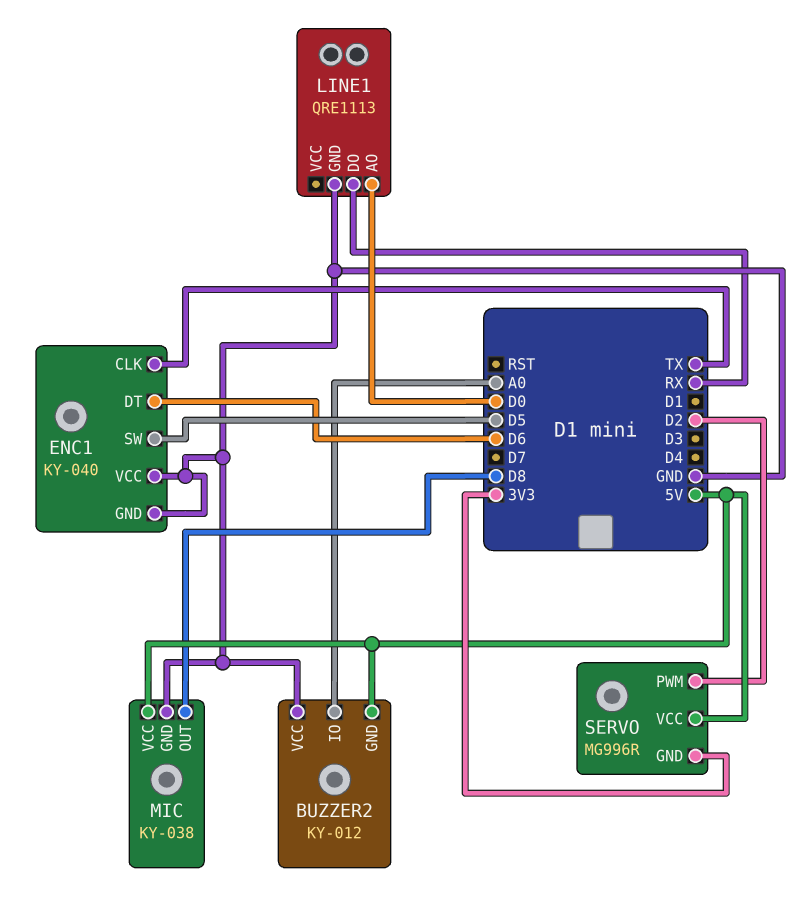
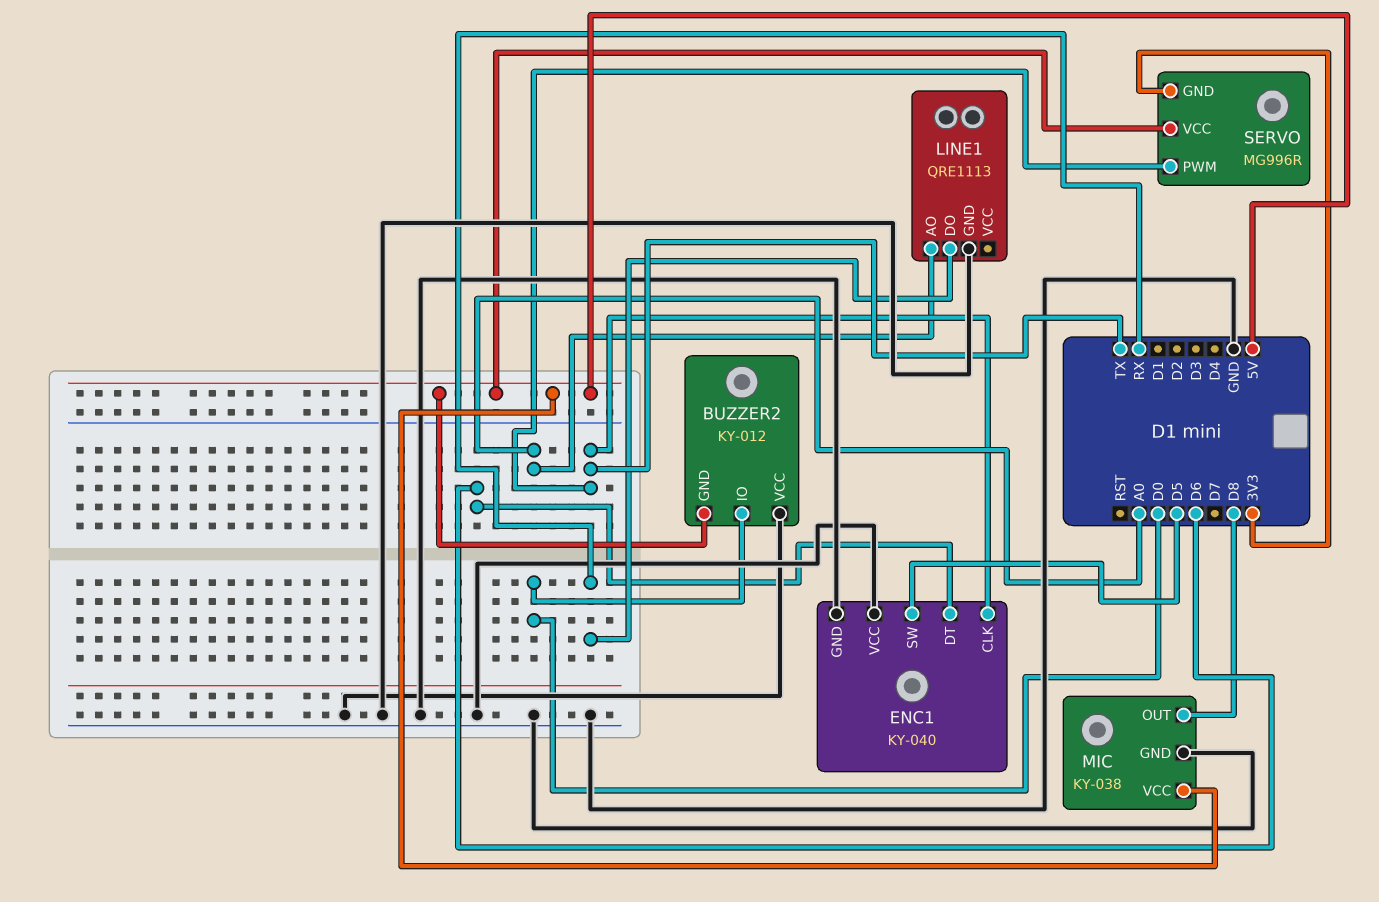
BUZZER2 pin IO: A0 -> D0
LINE1 pin AO: D0 -> A0
SERVO pin PWM: D2 -> TX

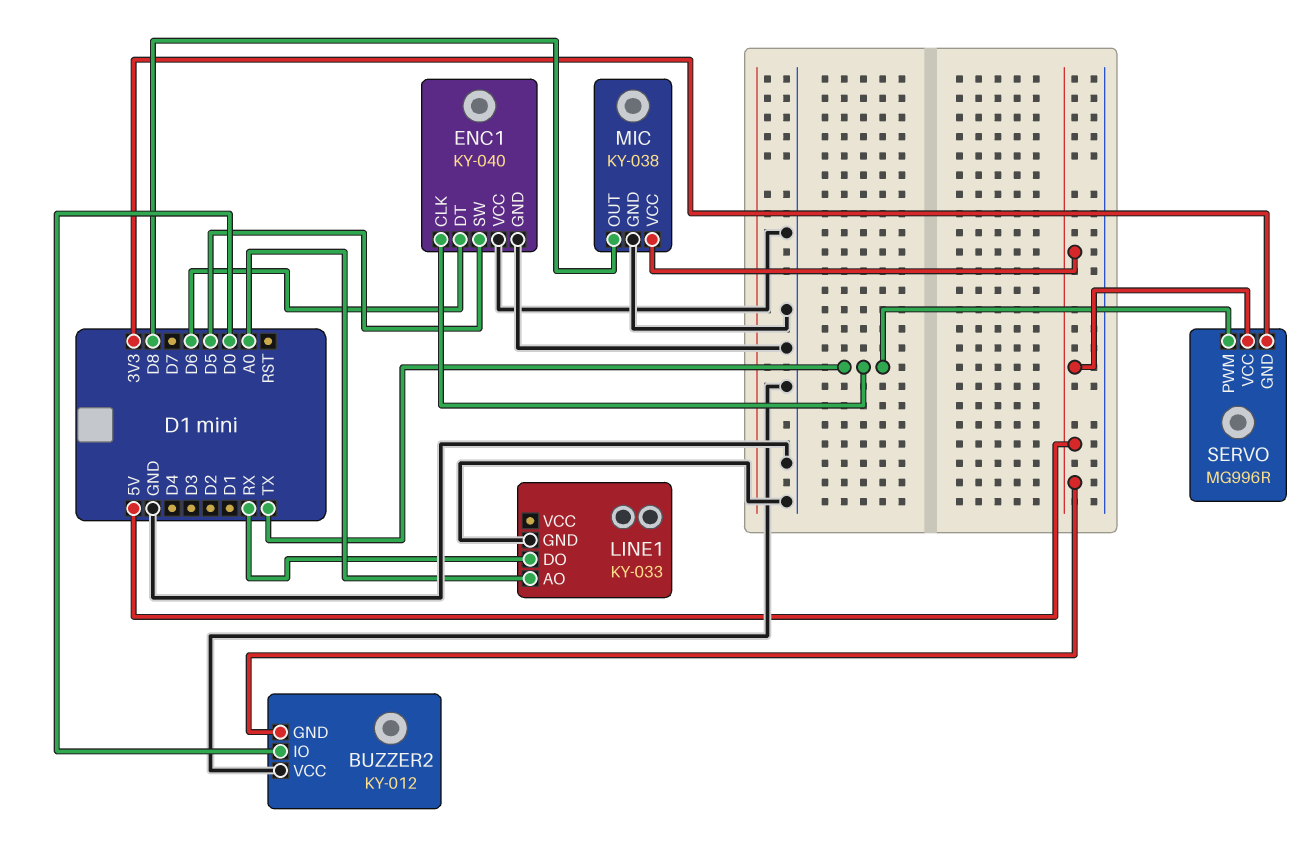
LINE1: QRE1113 -> KY-033

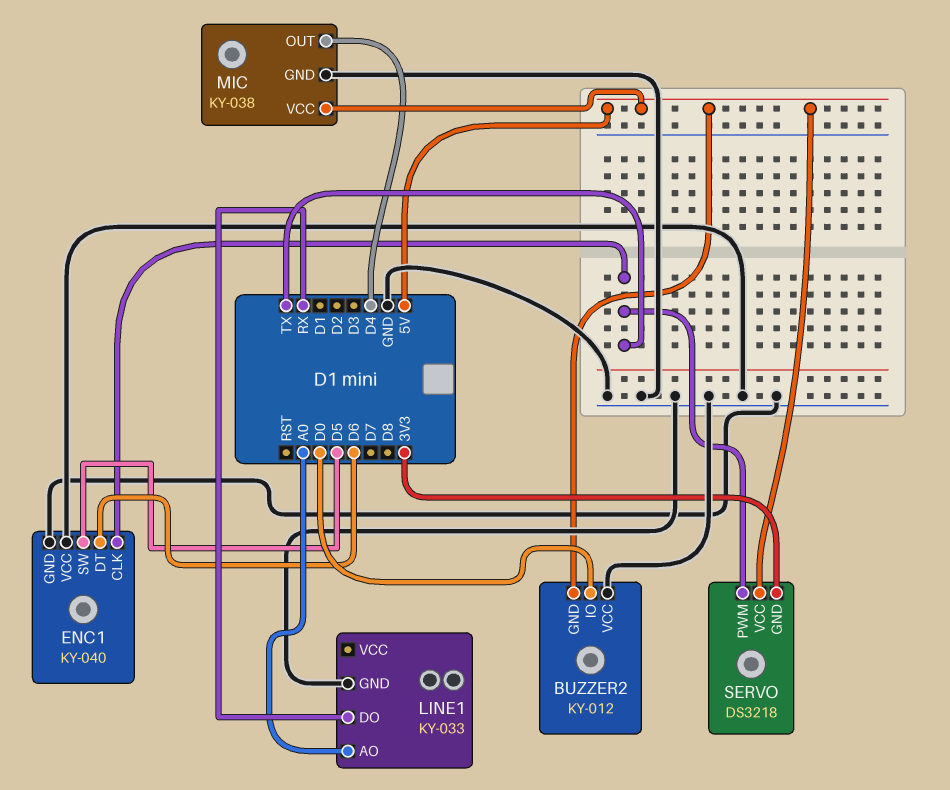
MIC pin OUT: D8 -> D4
SERVO: MG996R -> DS3218

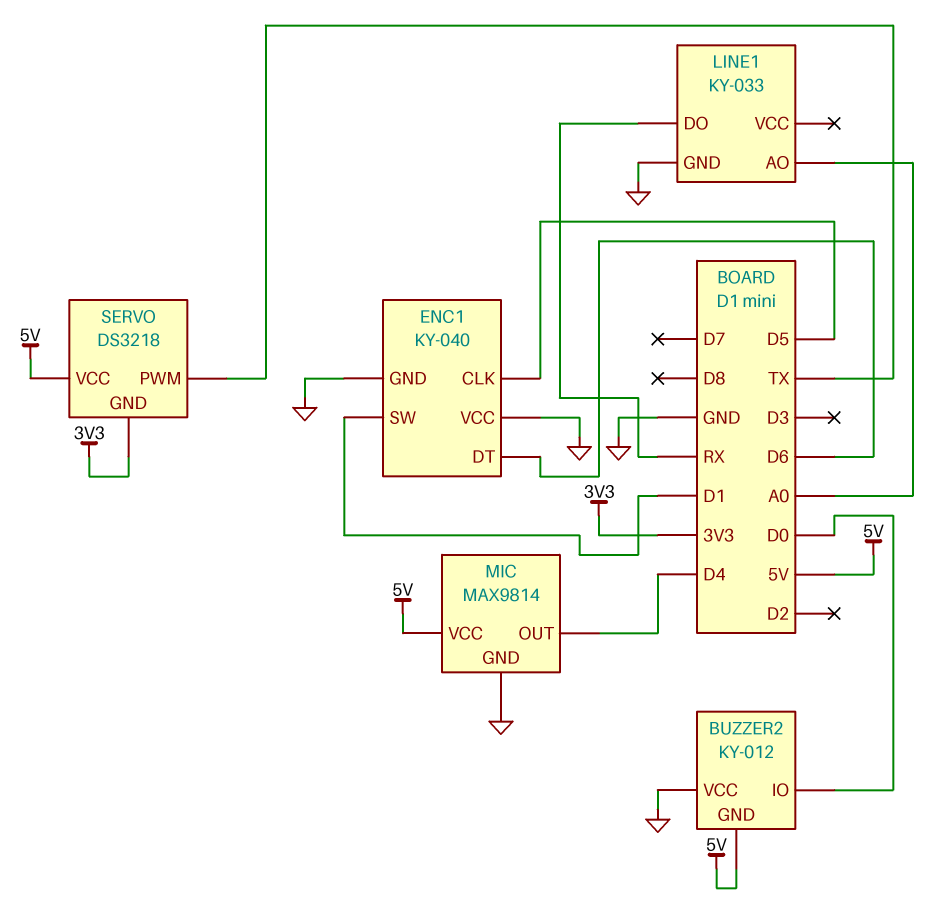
ENC1 pin CLK: TX -> D5
ENC1 pin SW: D5 -> D1
MIC: KY-038 -> MAX9814

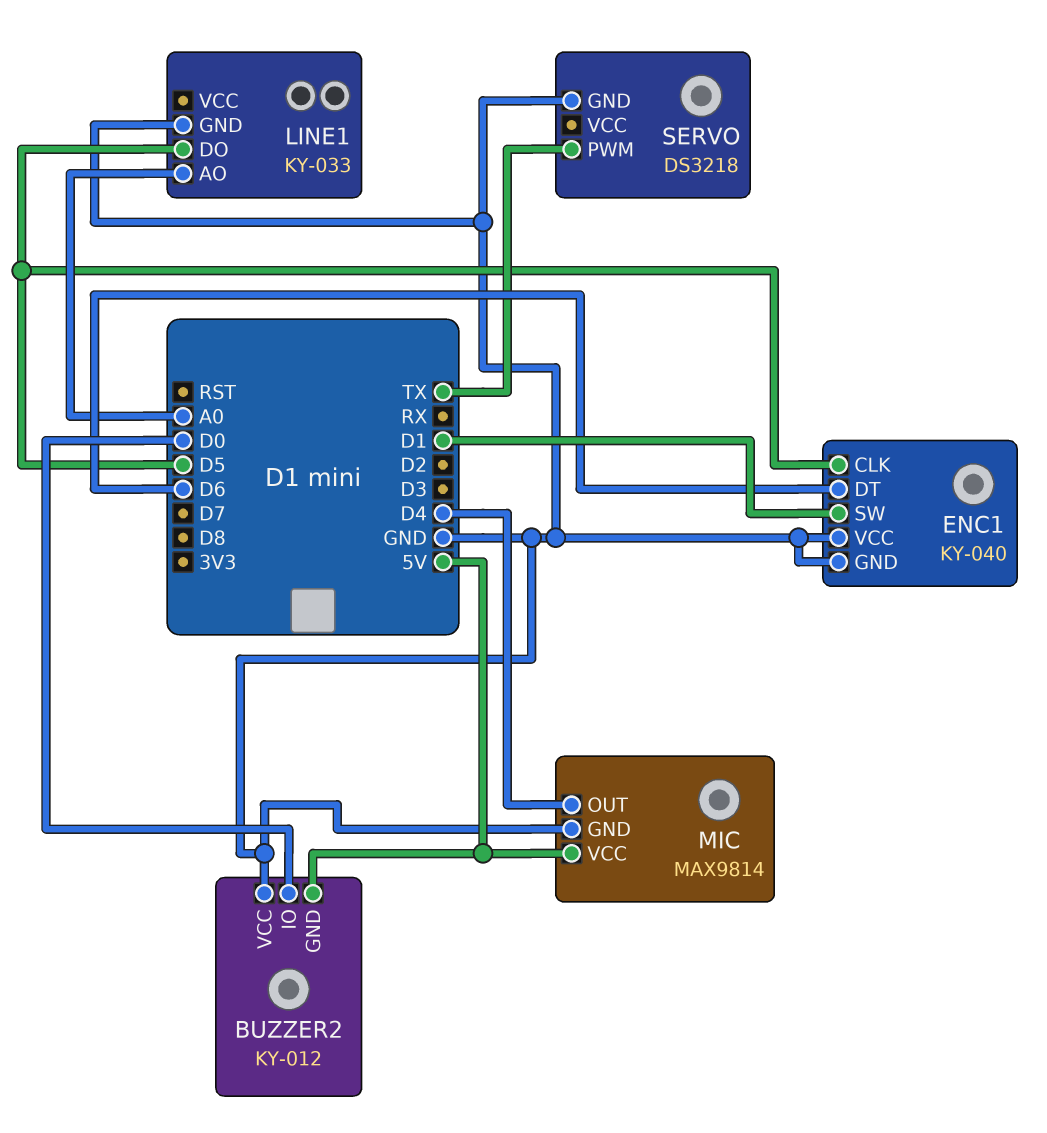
LINE1 pin DO: RX -> D5
SERVO pin GND: 3V3 -> GND
SERVO pin VCC: 5V -> none

